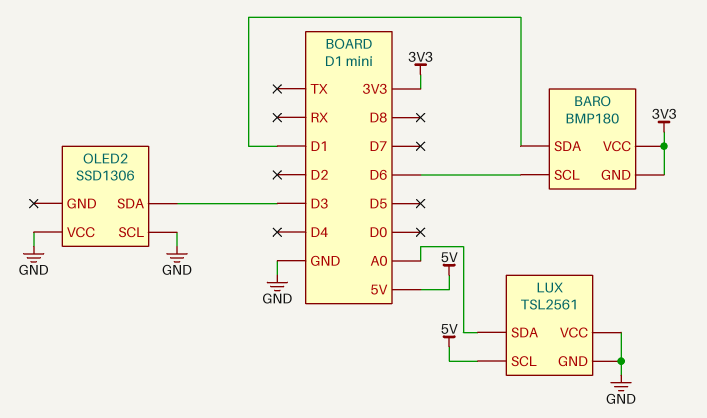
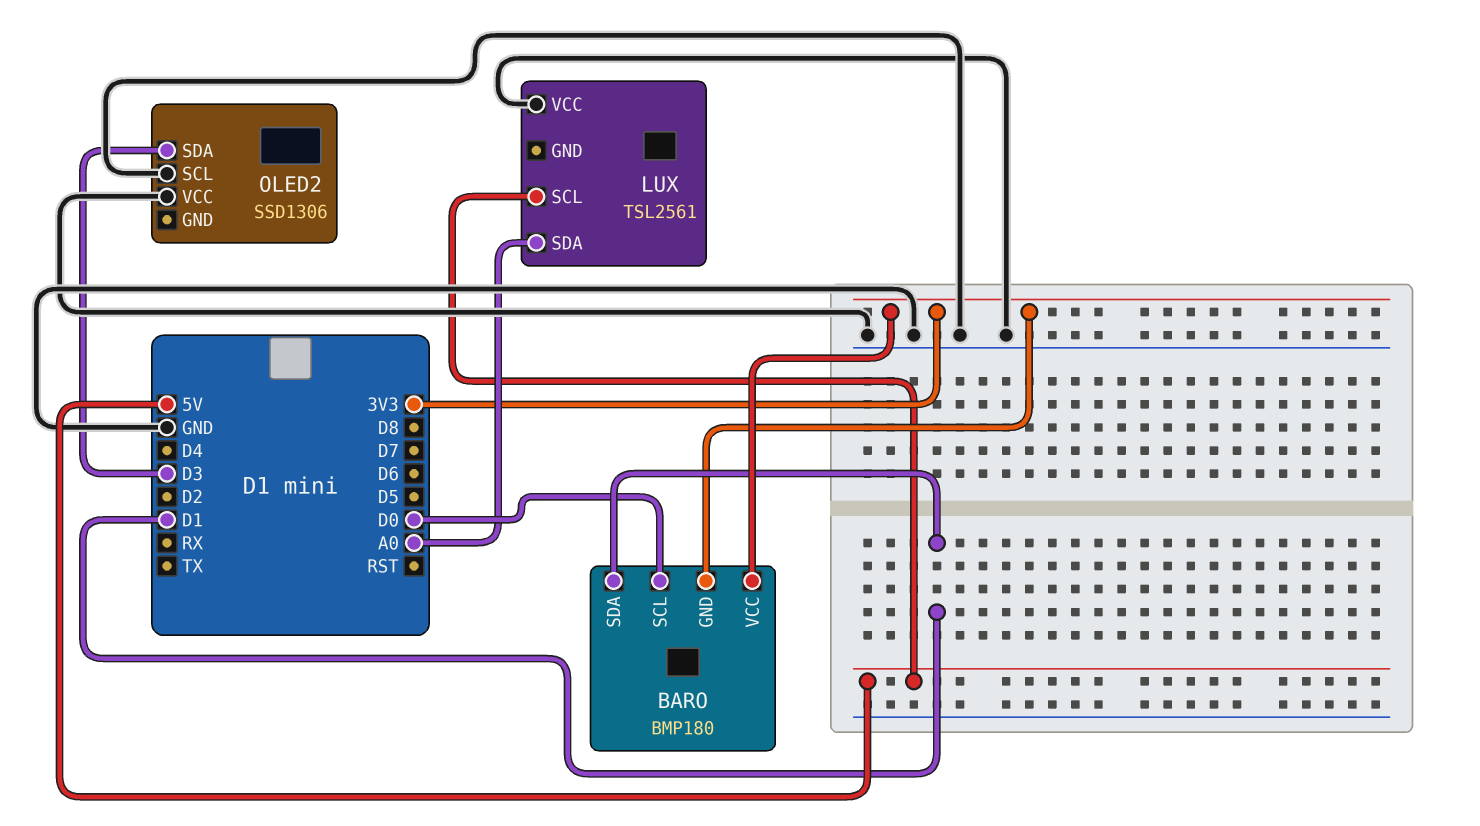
BARO pin SCL: D6 -> D0
LUX pin GND: GND -> none

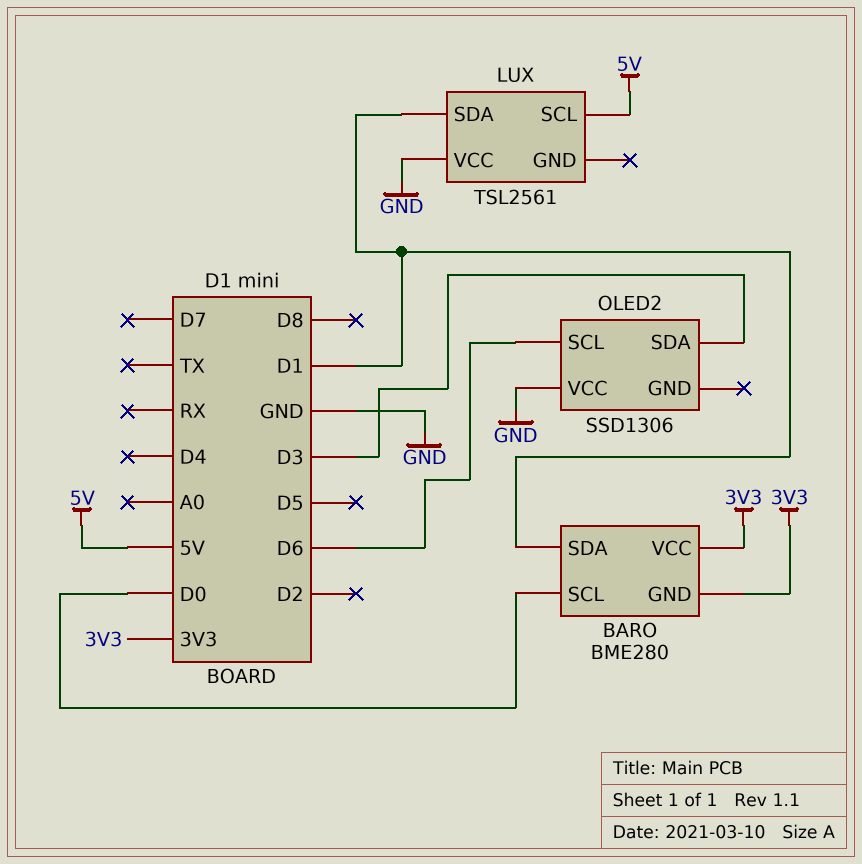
BARO: BMP180 -> BME280
LUX pin SDA: A0 -> D1
OLED2 pin SCL: GND -> D6

